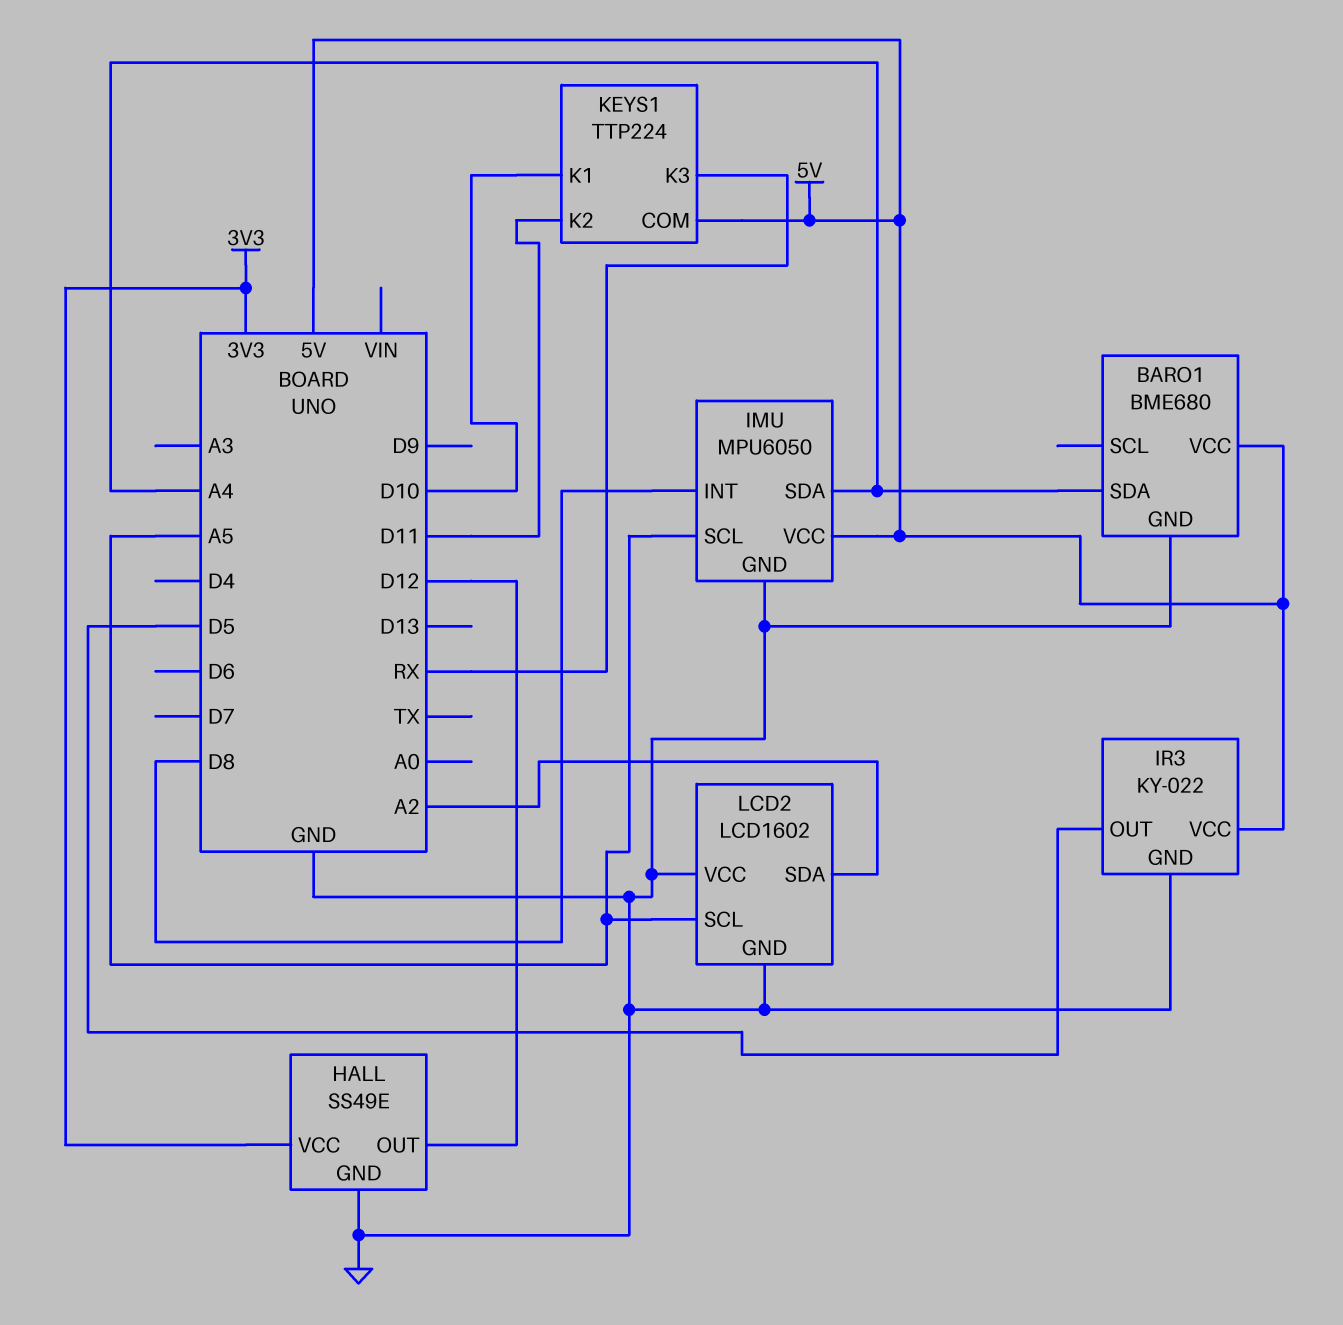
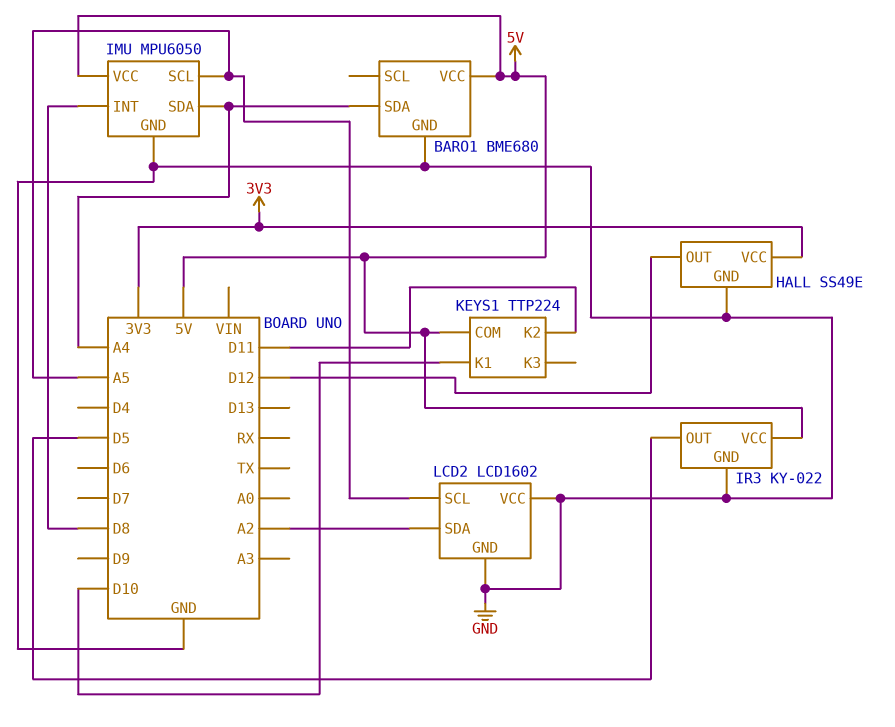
KEYS1 pin K3: RX -> none

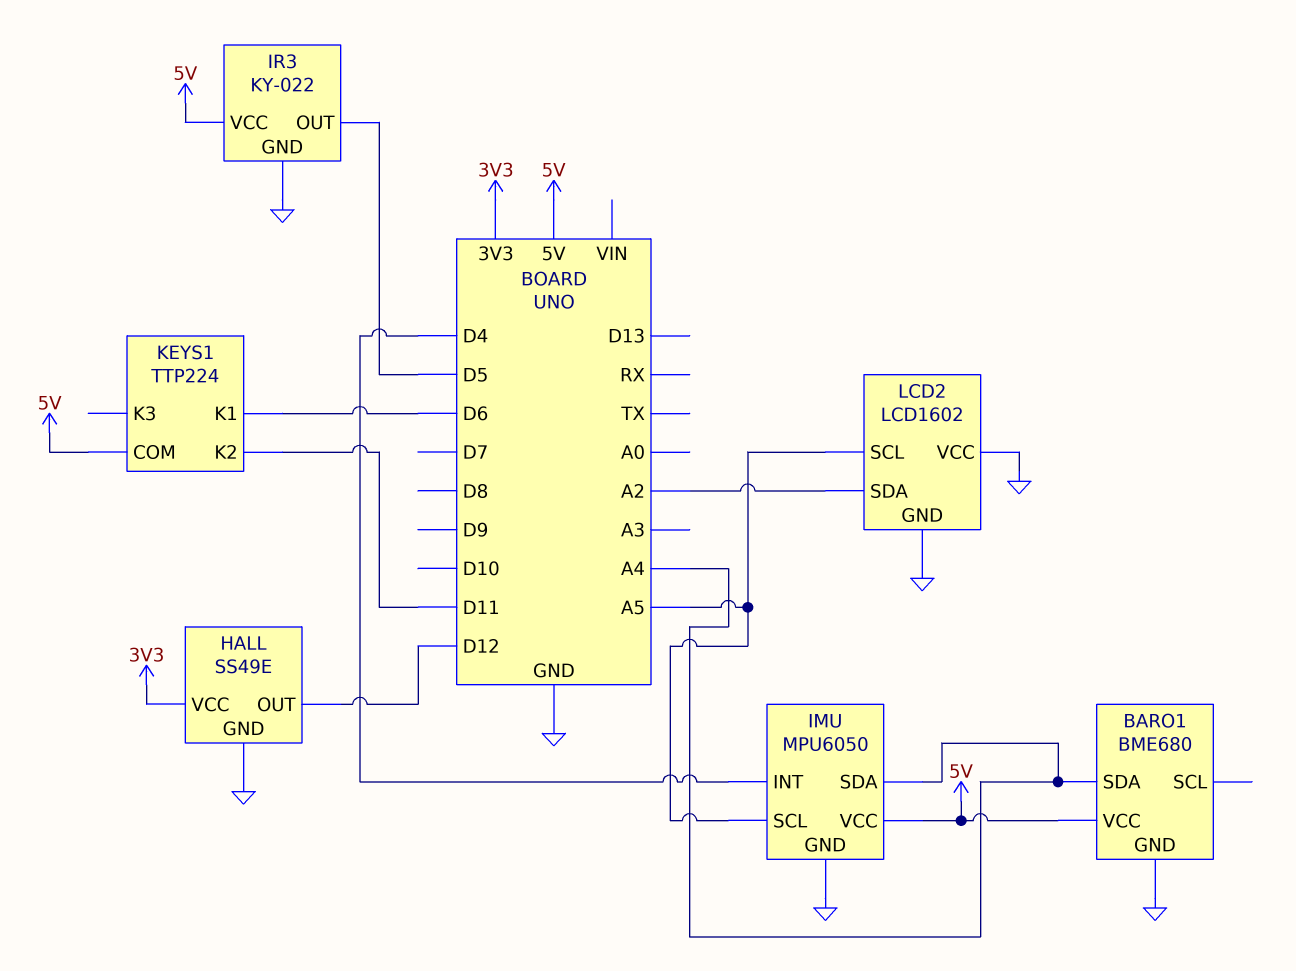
IMU pin INT: D8 -> D4
KEYS1 pin K1: D10 -> D6

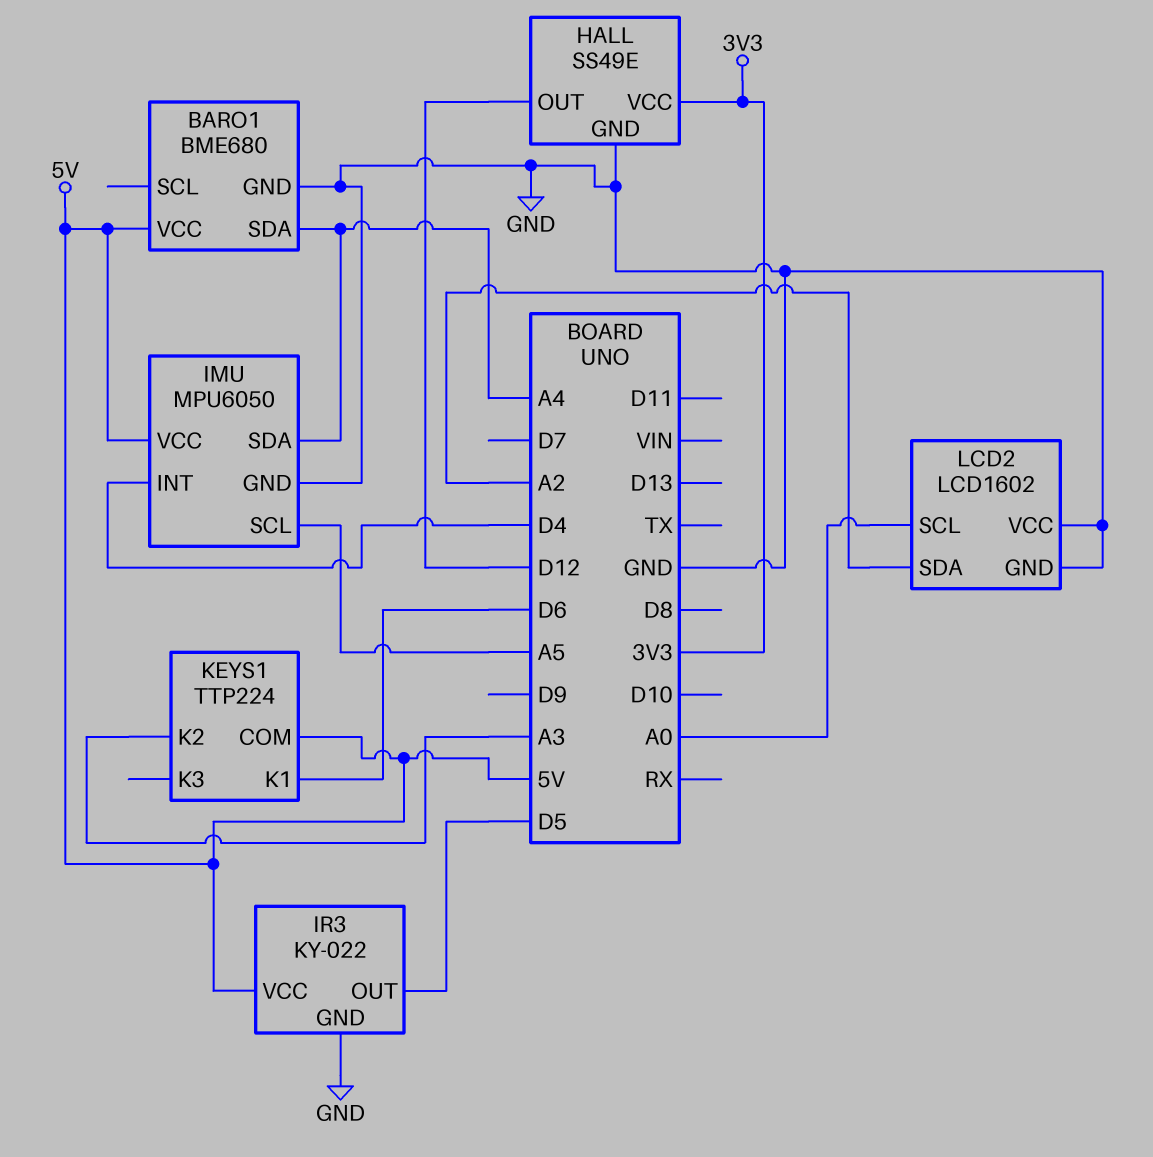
KEYS1 pin K2: D11 -> A3
LCD2 pin SCL: A5 -> A0

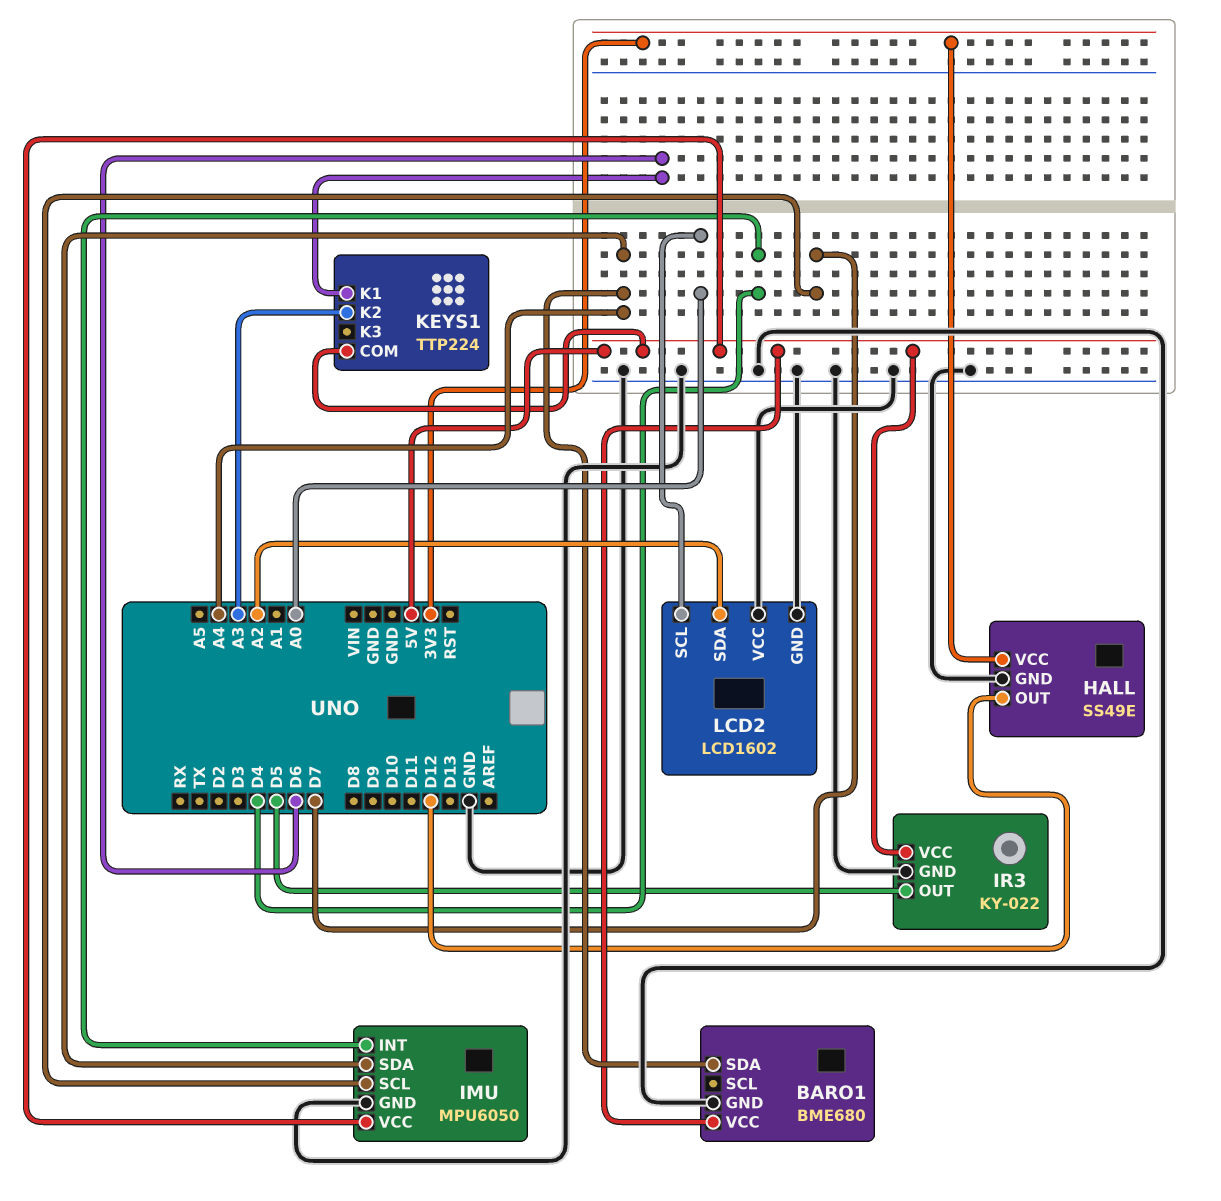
IMU pin SCL: A5 -> D7

